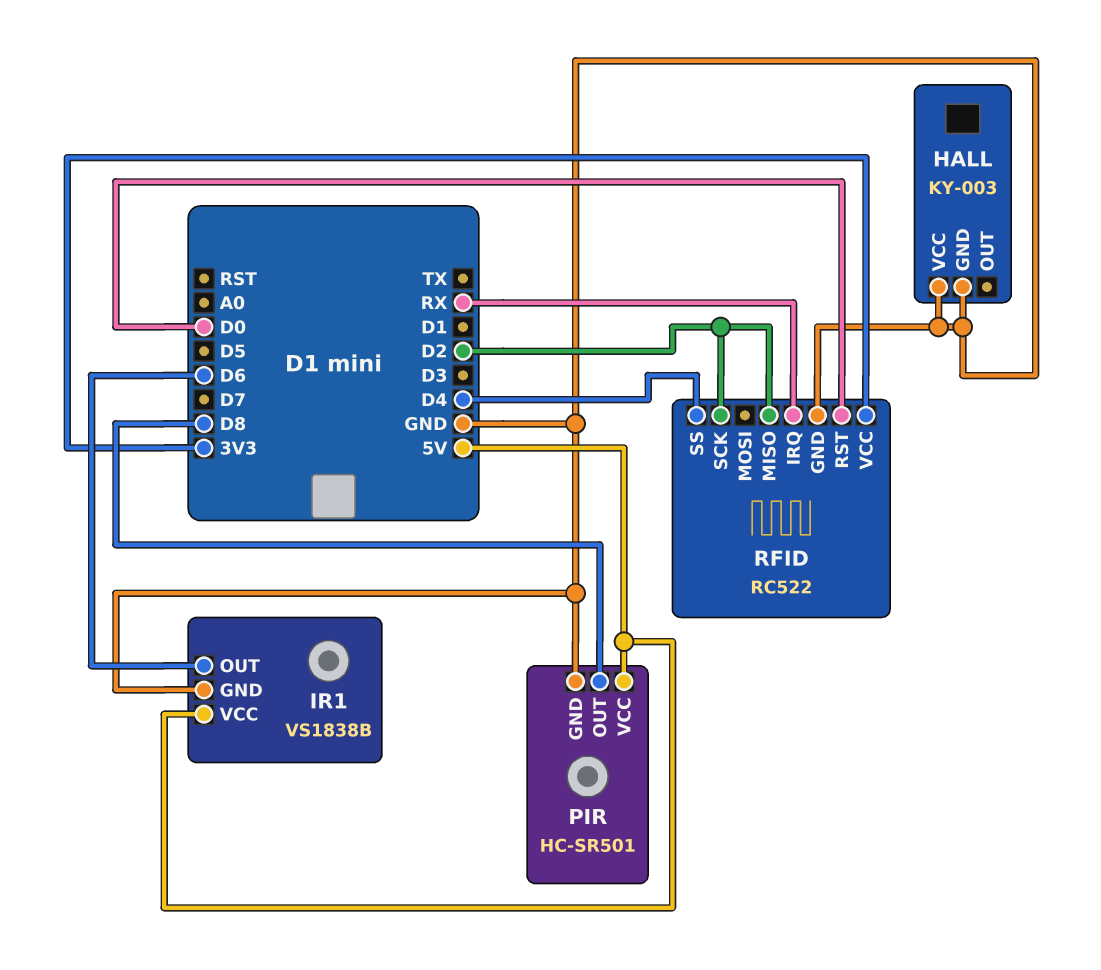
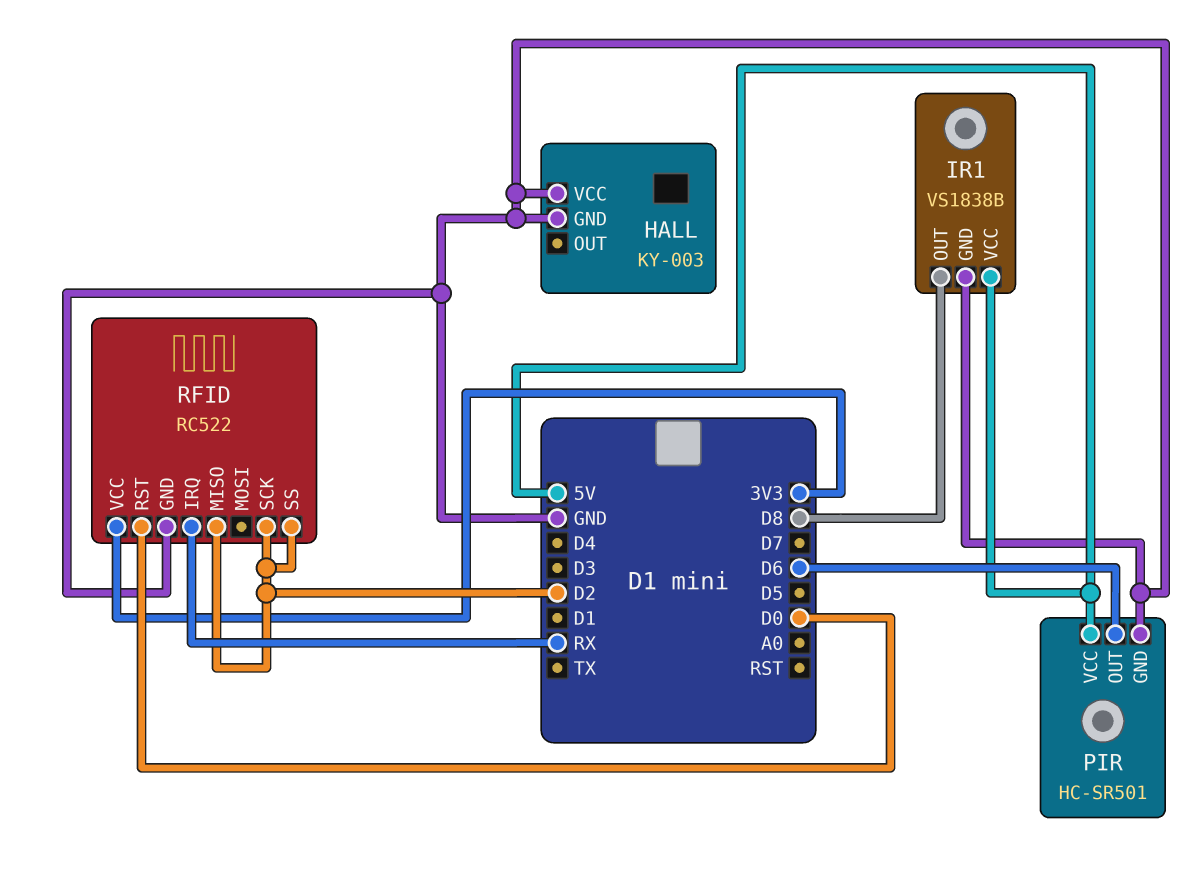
IR1 pin OUT: D6 -> D8
PIR pin OUT: D8 -> D6
RFID pin SS: D4 -> D2

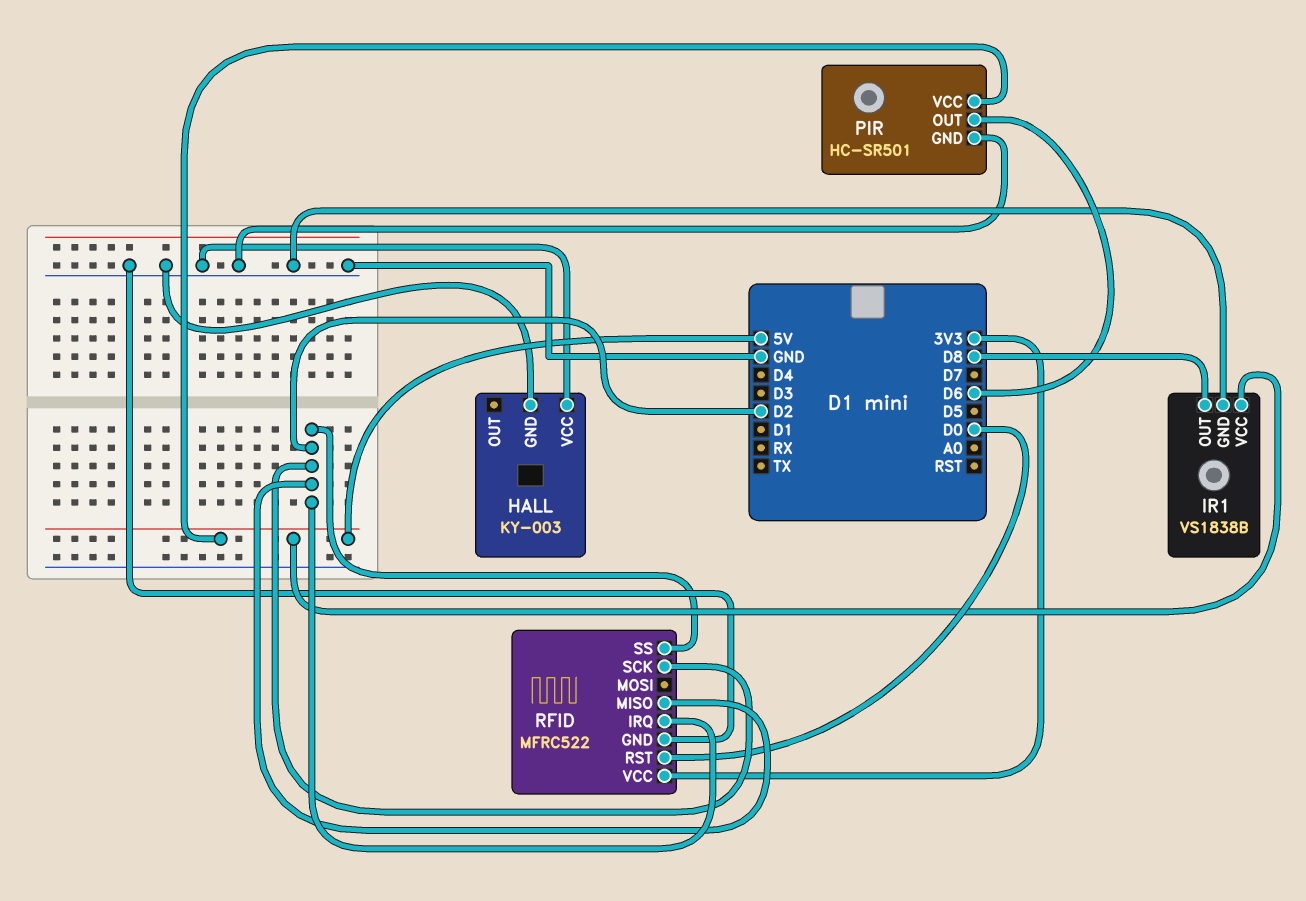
RFID: RC522 -> MFRC522
RFID pin IRQ: RX -> D2

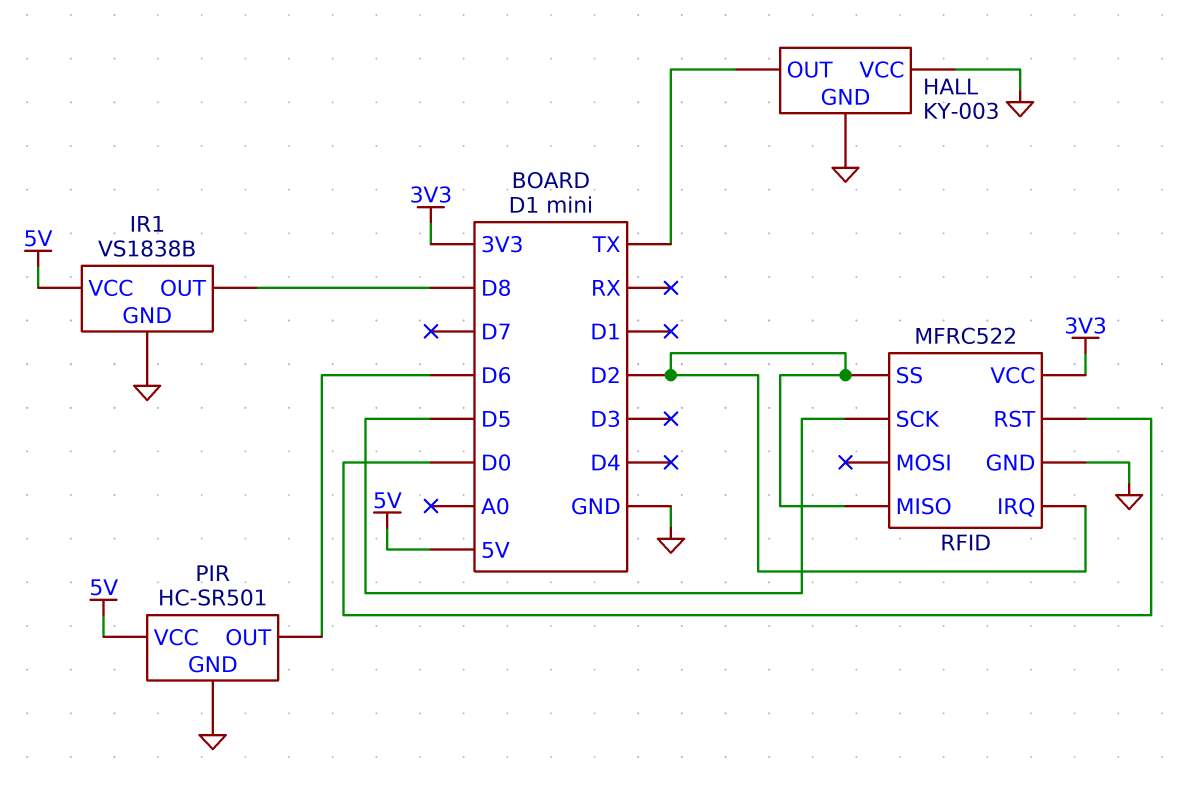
HALL pin OUT: none -> TX
RFID pin SCK: D2 -> D5

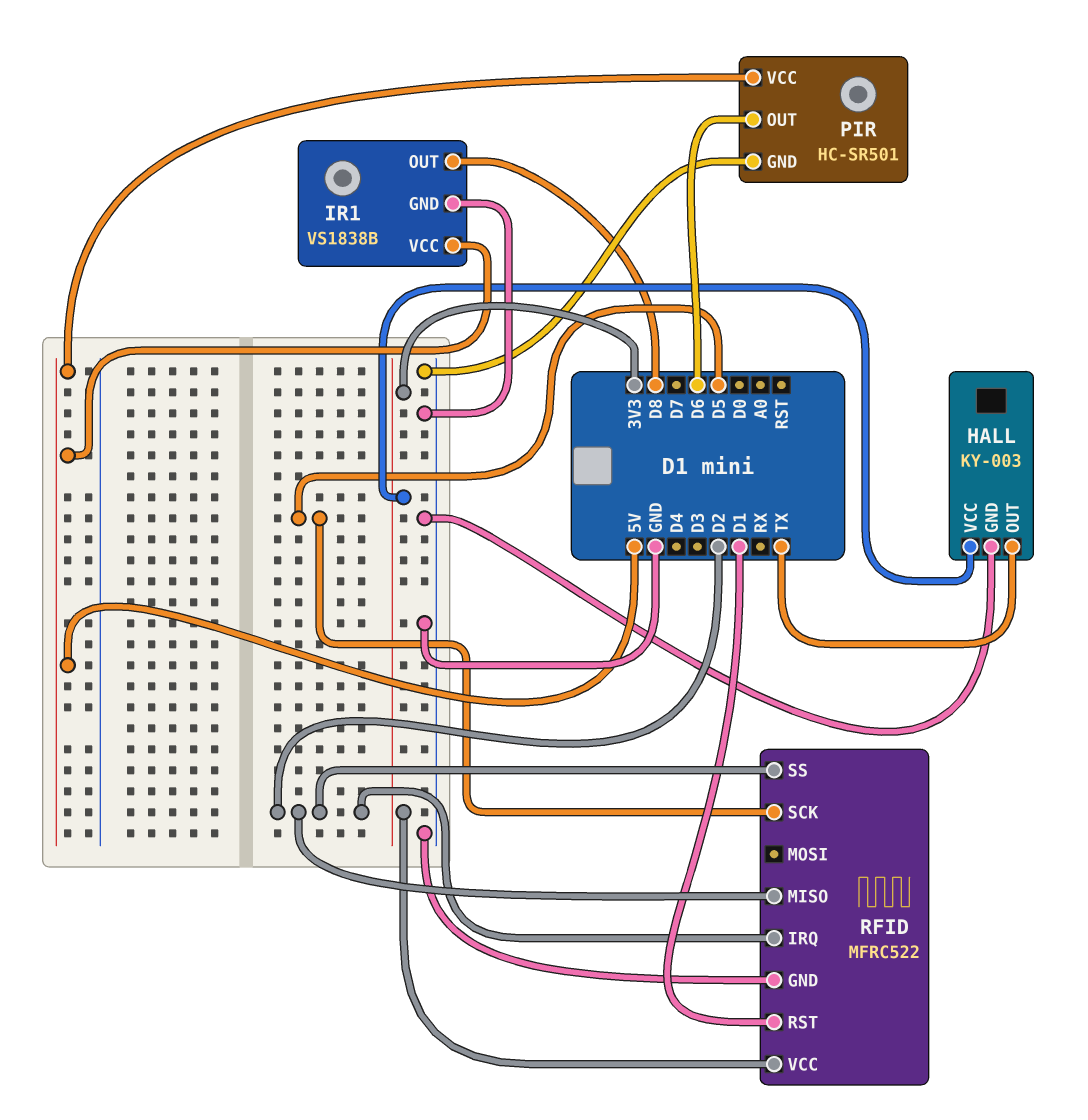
HALL pin VCC: GND -> 3V3
RFID pin RST: D0 -> D1

